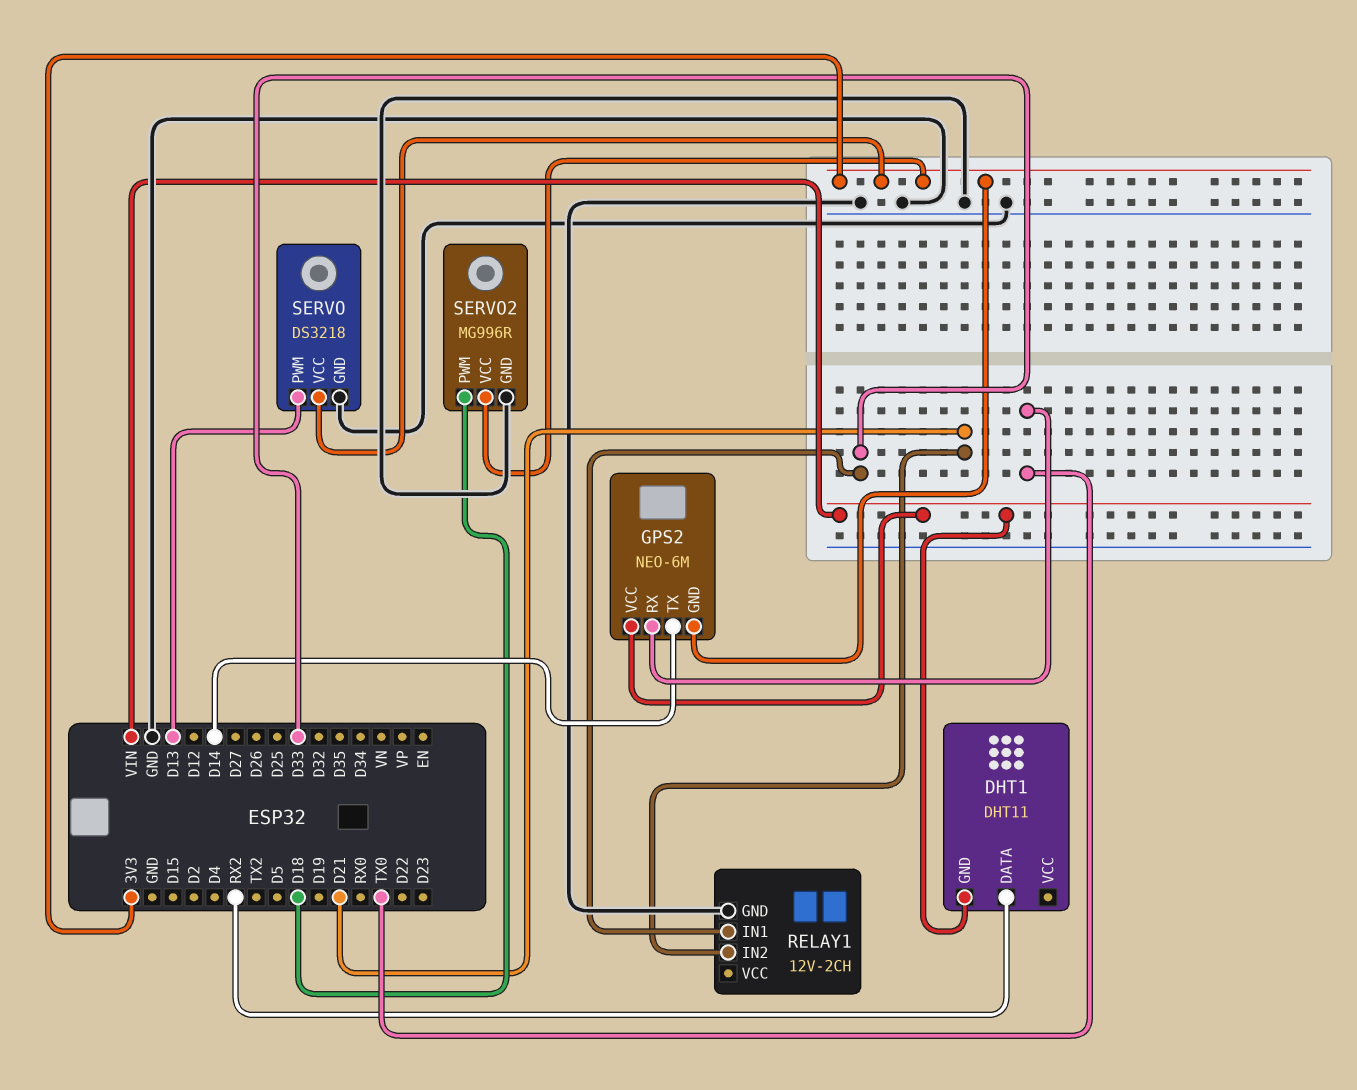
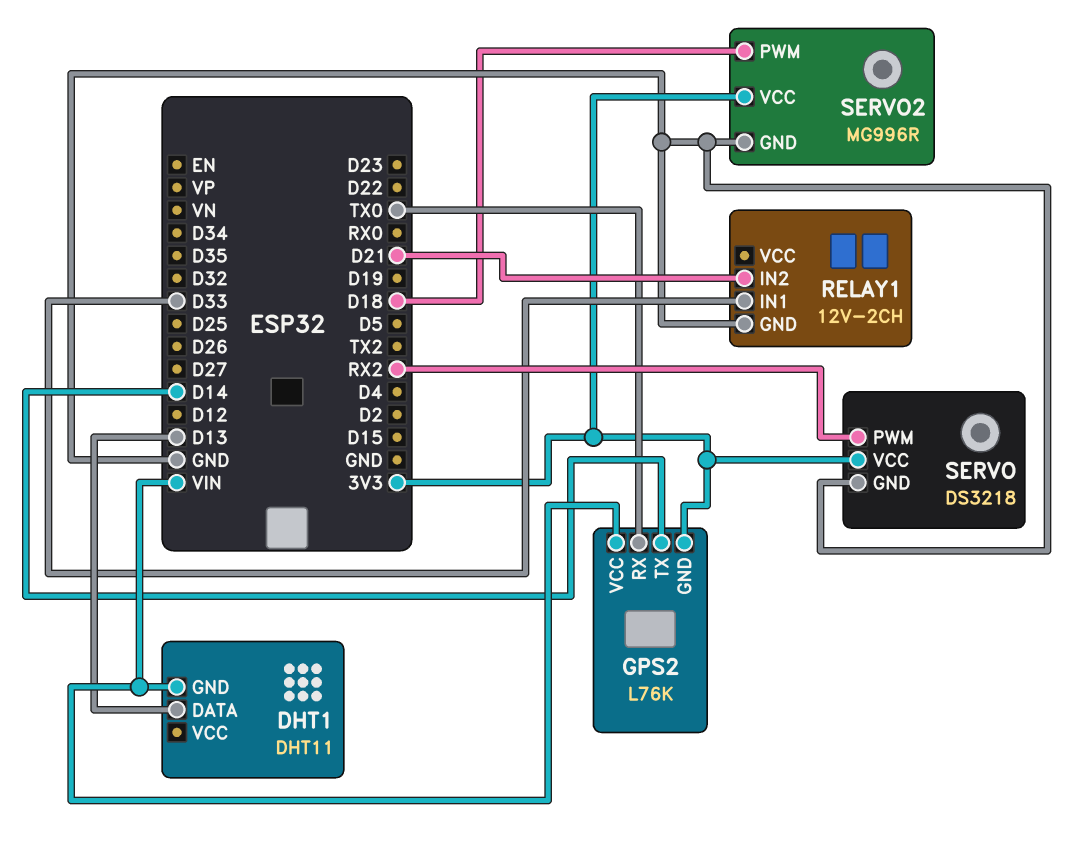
DHT1 pin DATA: RX2 -> D13
GPS2: NEO-6M -> L76K
SERVO pin PWM: D13 -> RX2

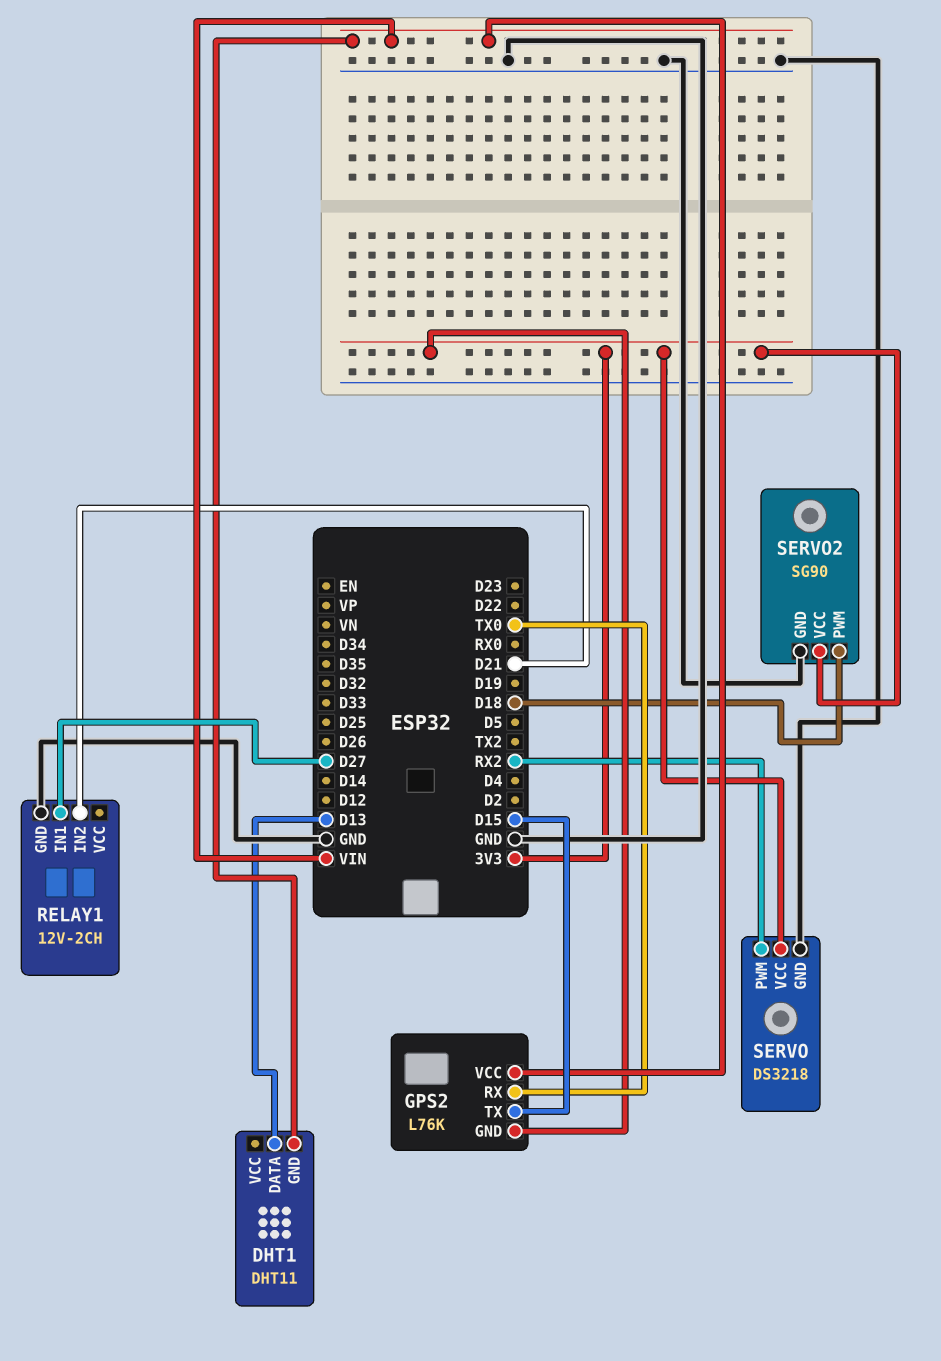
GPS2 pin TX: D14 -> D15
RELAY1 pin IN1: D33 -> D27
SERVO2: MG996R -> SG90

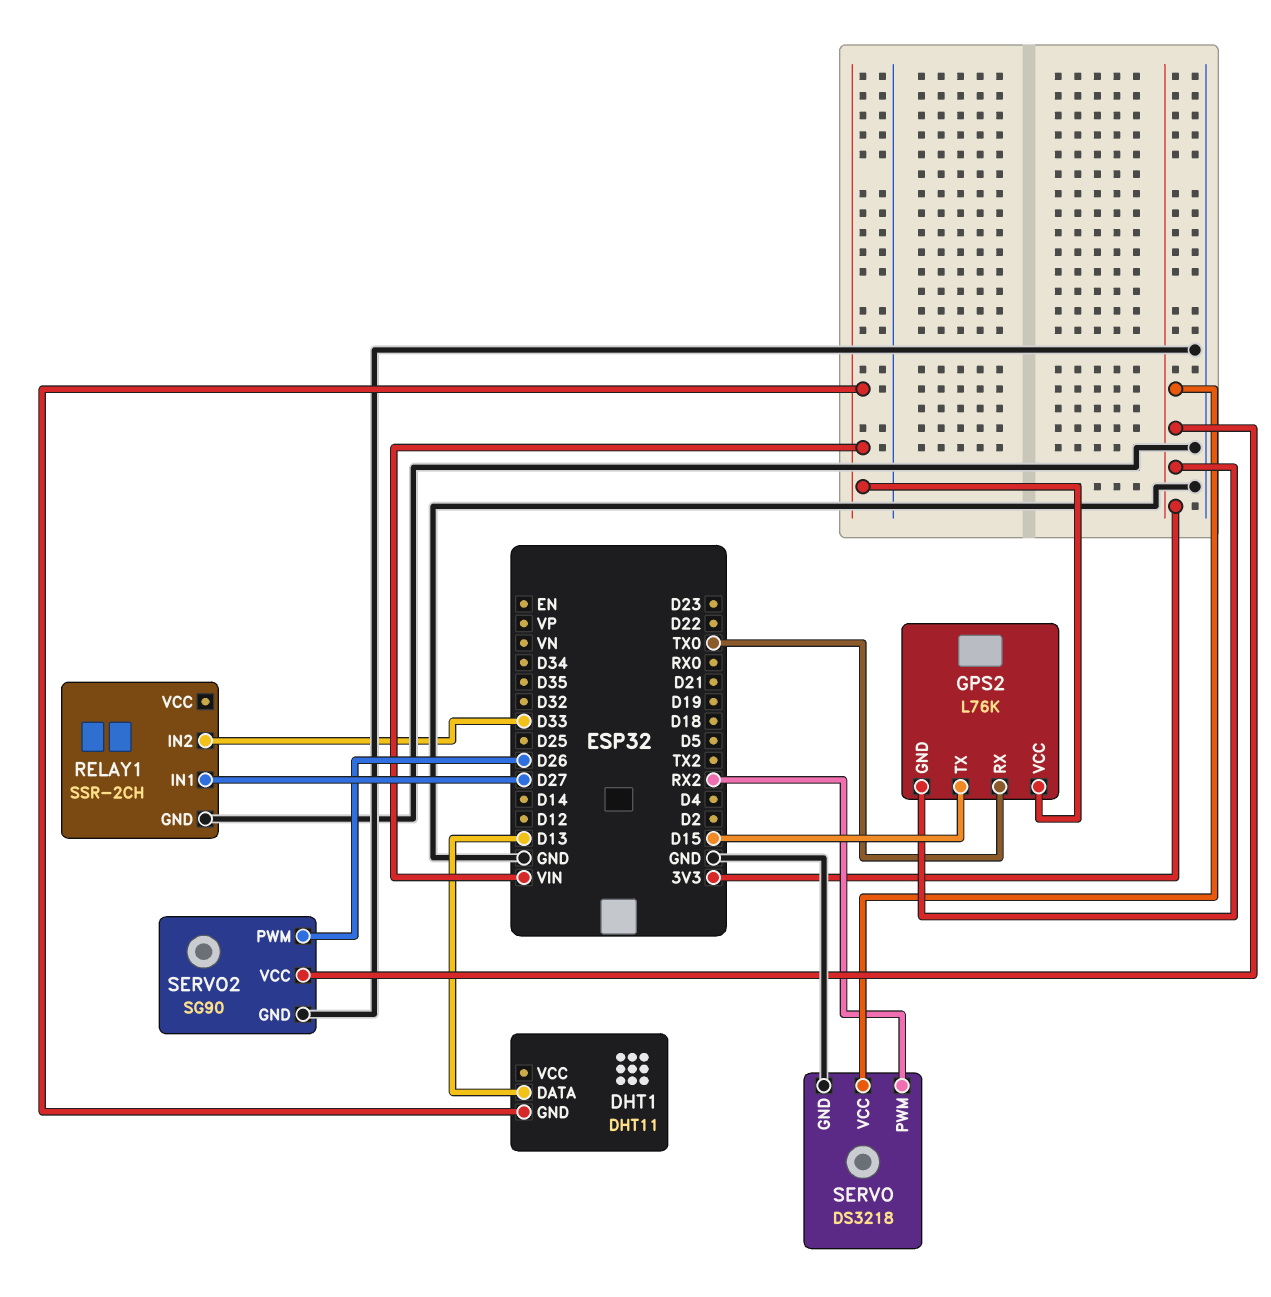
RELAY1: 12V-2CH -> SSR-2CH
RELAY1 pin IN2: D21 -> D33
SERVO2 pin PWM: D18 -> D26

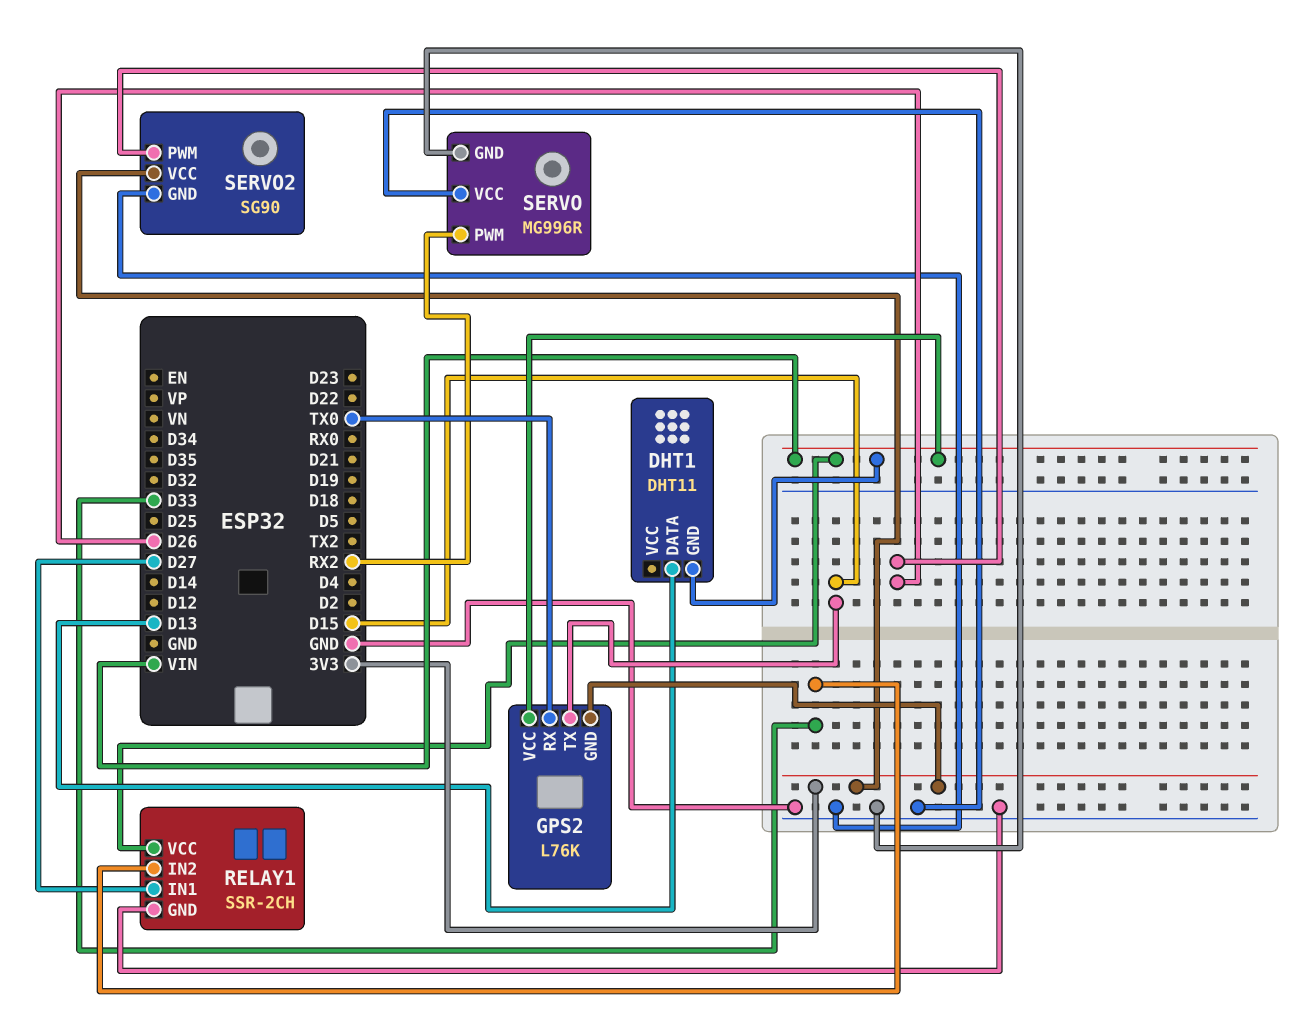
RELAY1 pin VCC: none -> VIN
SERVO: DS3218 -> MG996R
SERVO pin VCC: 3V3 -> GND

